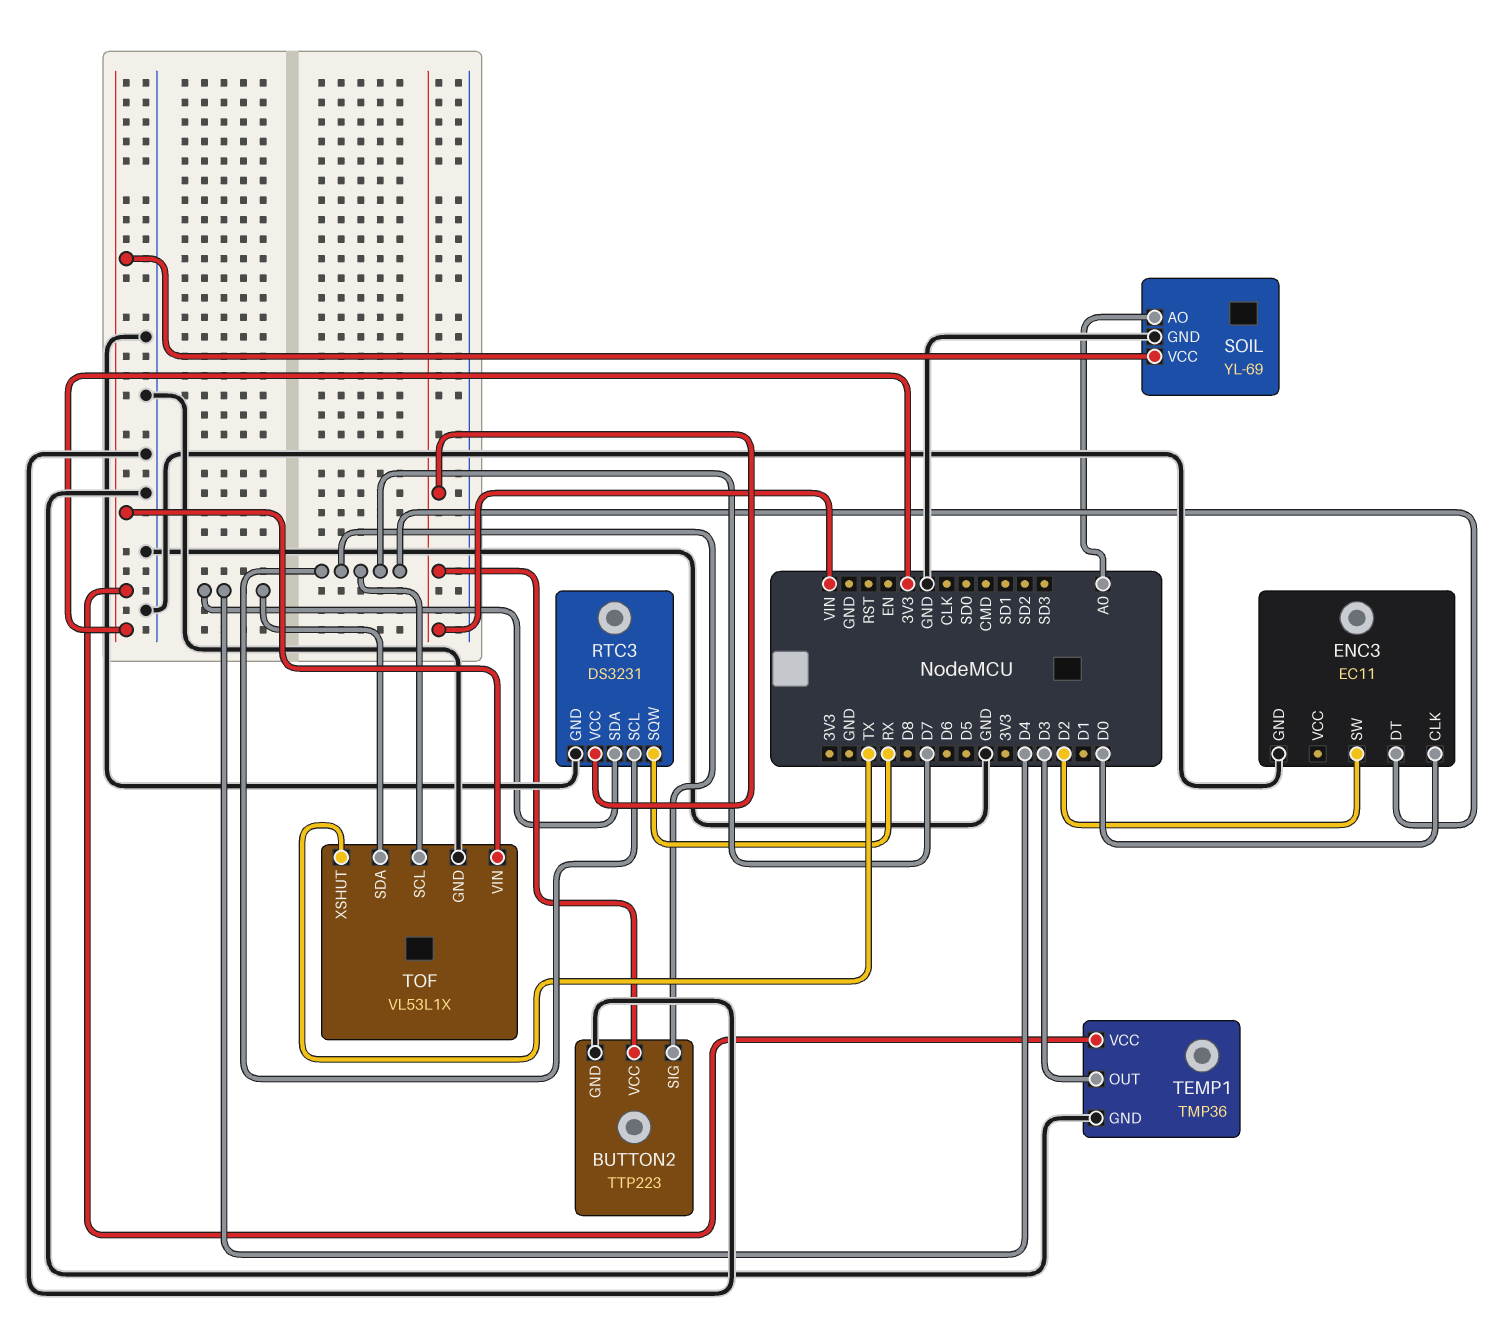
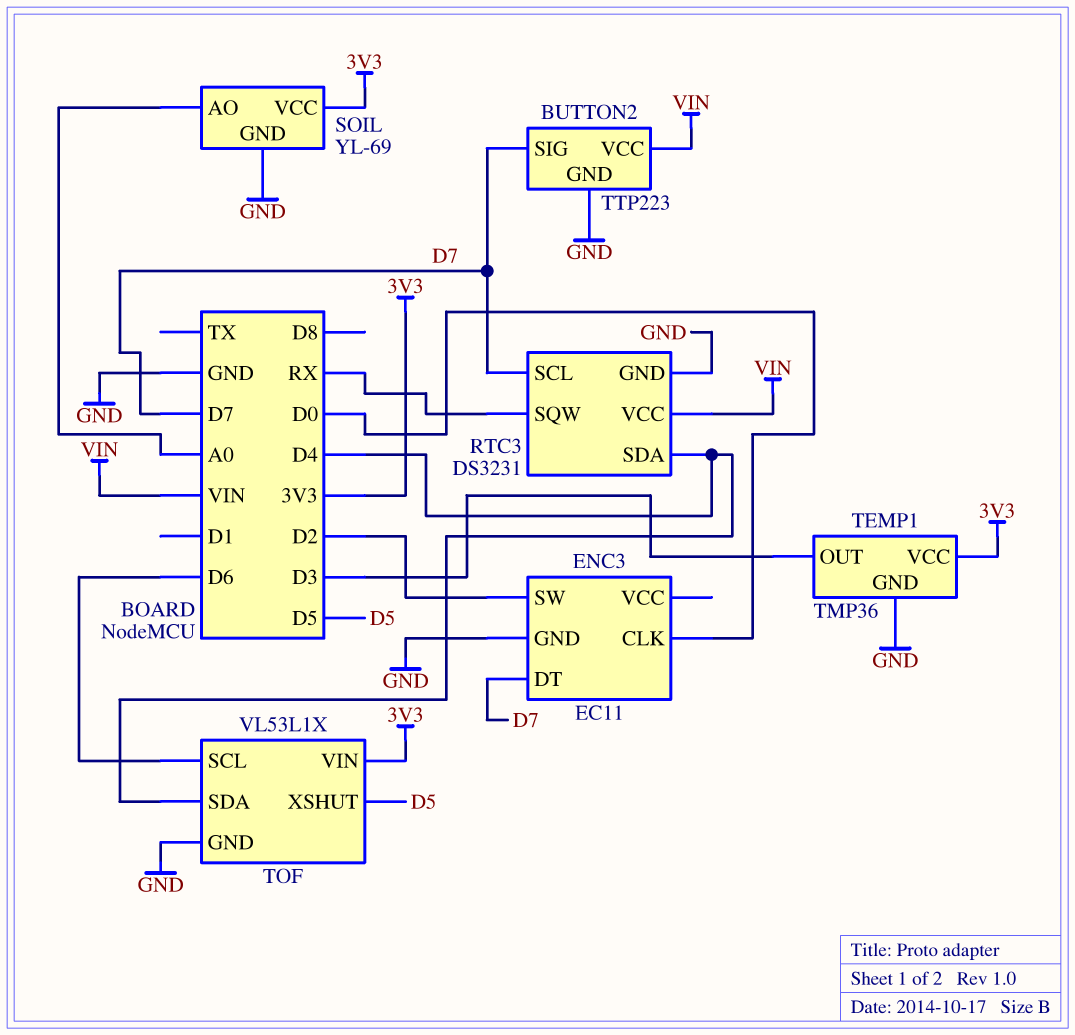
TOF pin SCL: D7 -> D6
TOF pin XSHUT: TX -> D5

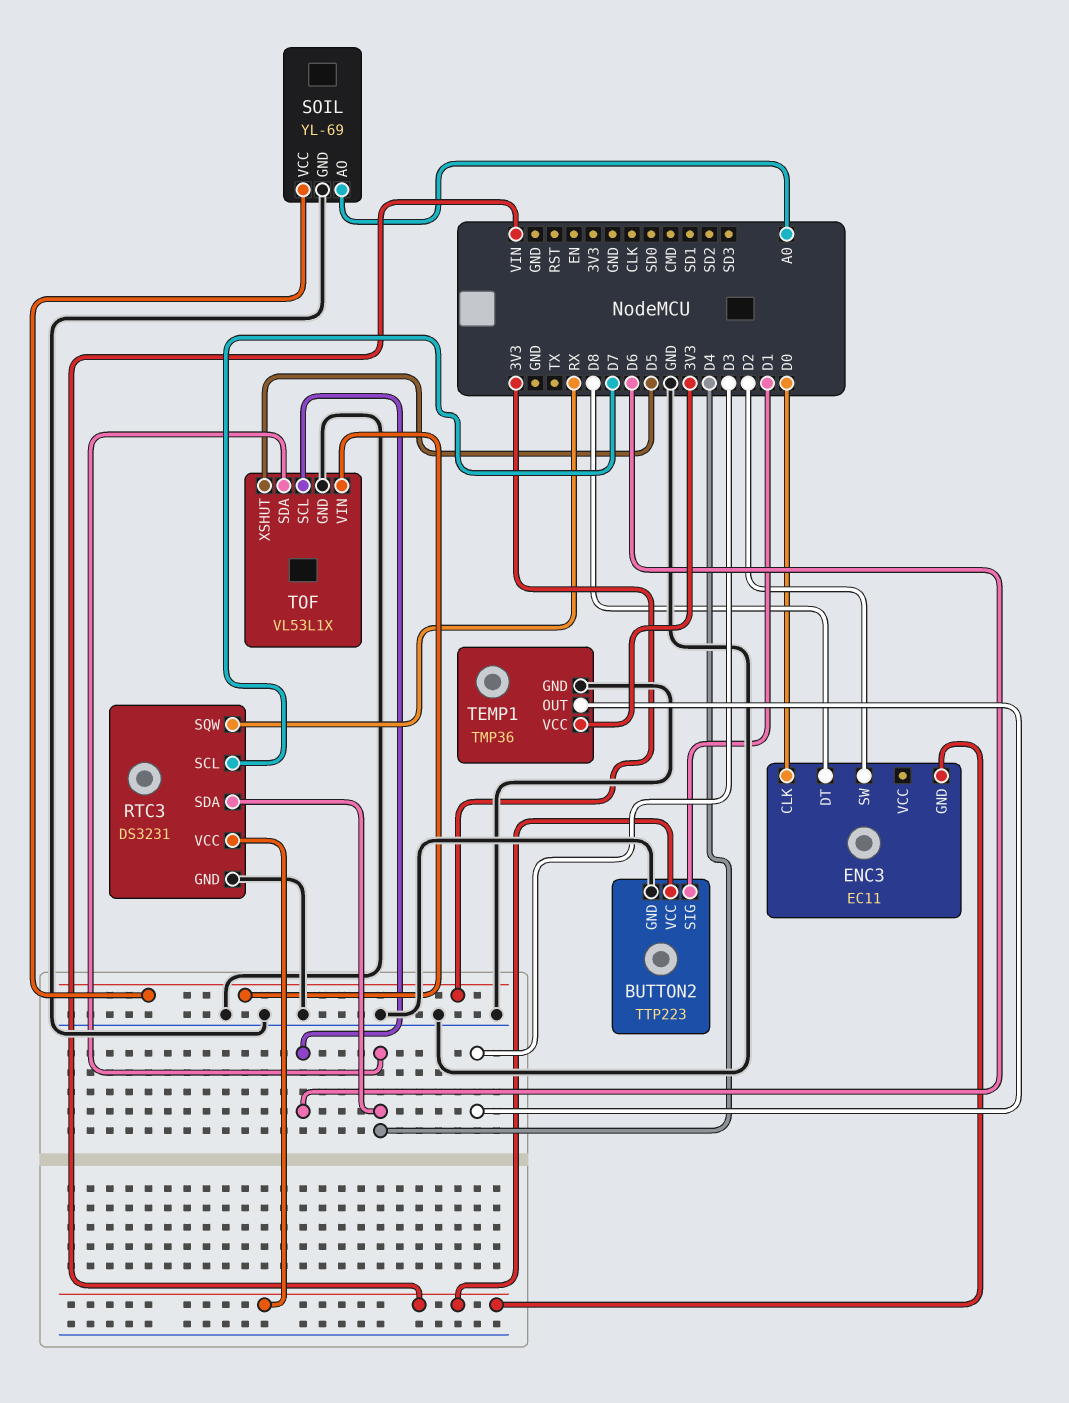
BUTTON2 pin SIG: D7 -> D1
ENC3 pin DT: D7 -> D8
ENC3 pin GND: GND -> VIN

